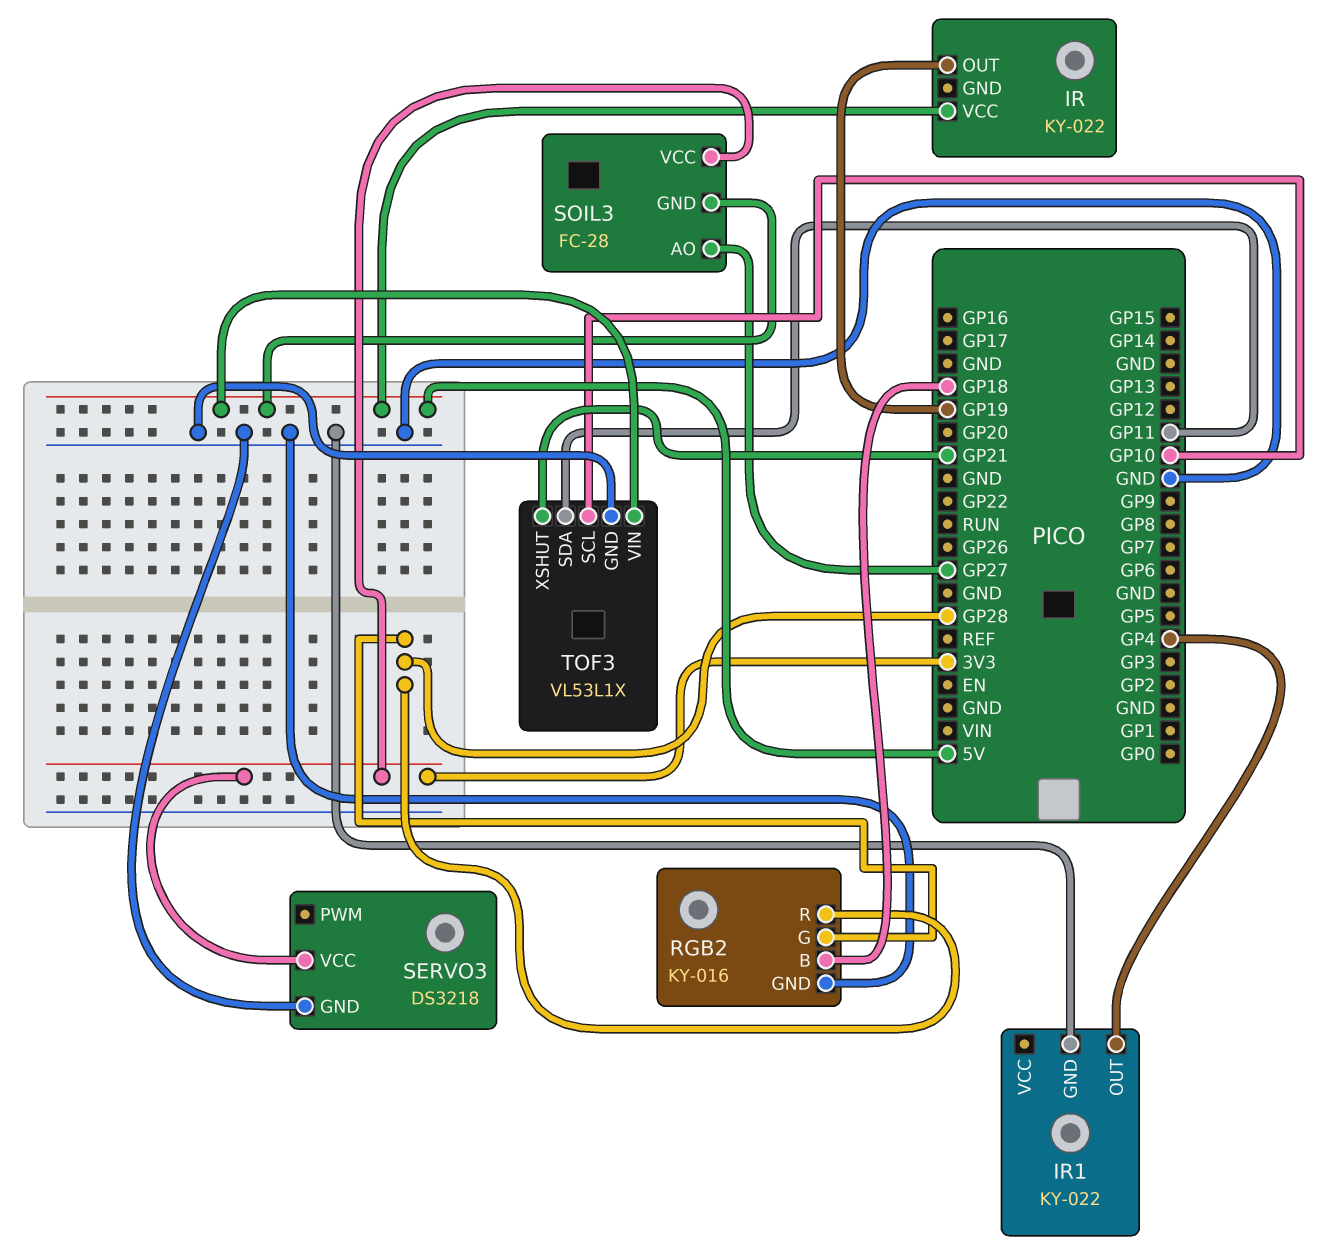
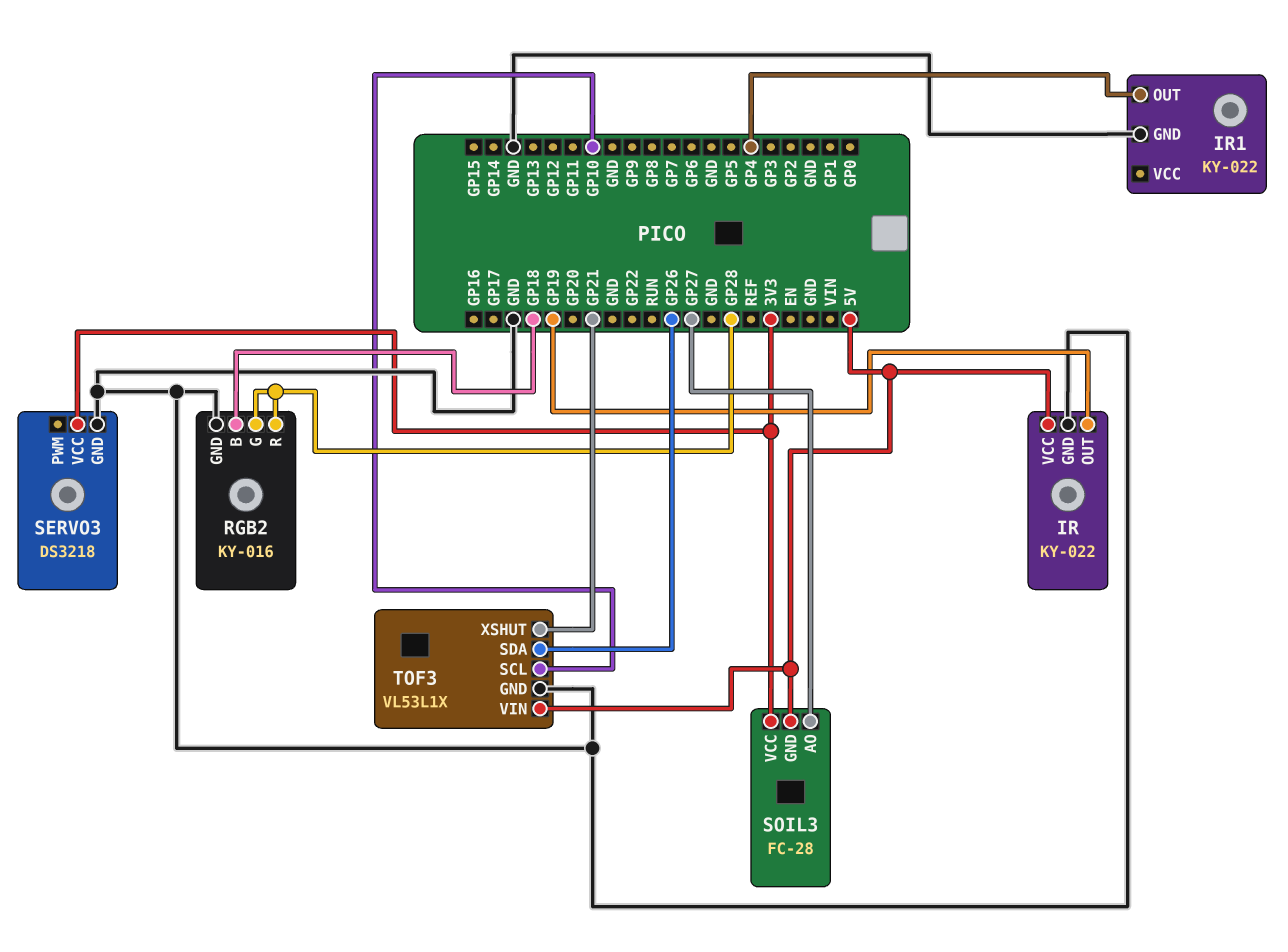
IR pin GND: none -> GND
TOF3 pin SDA: GP11 -> GP26

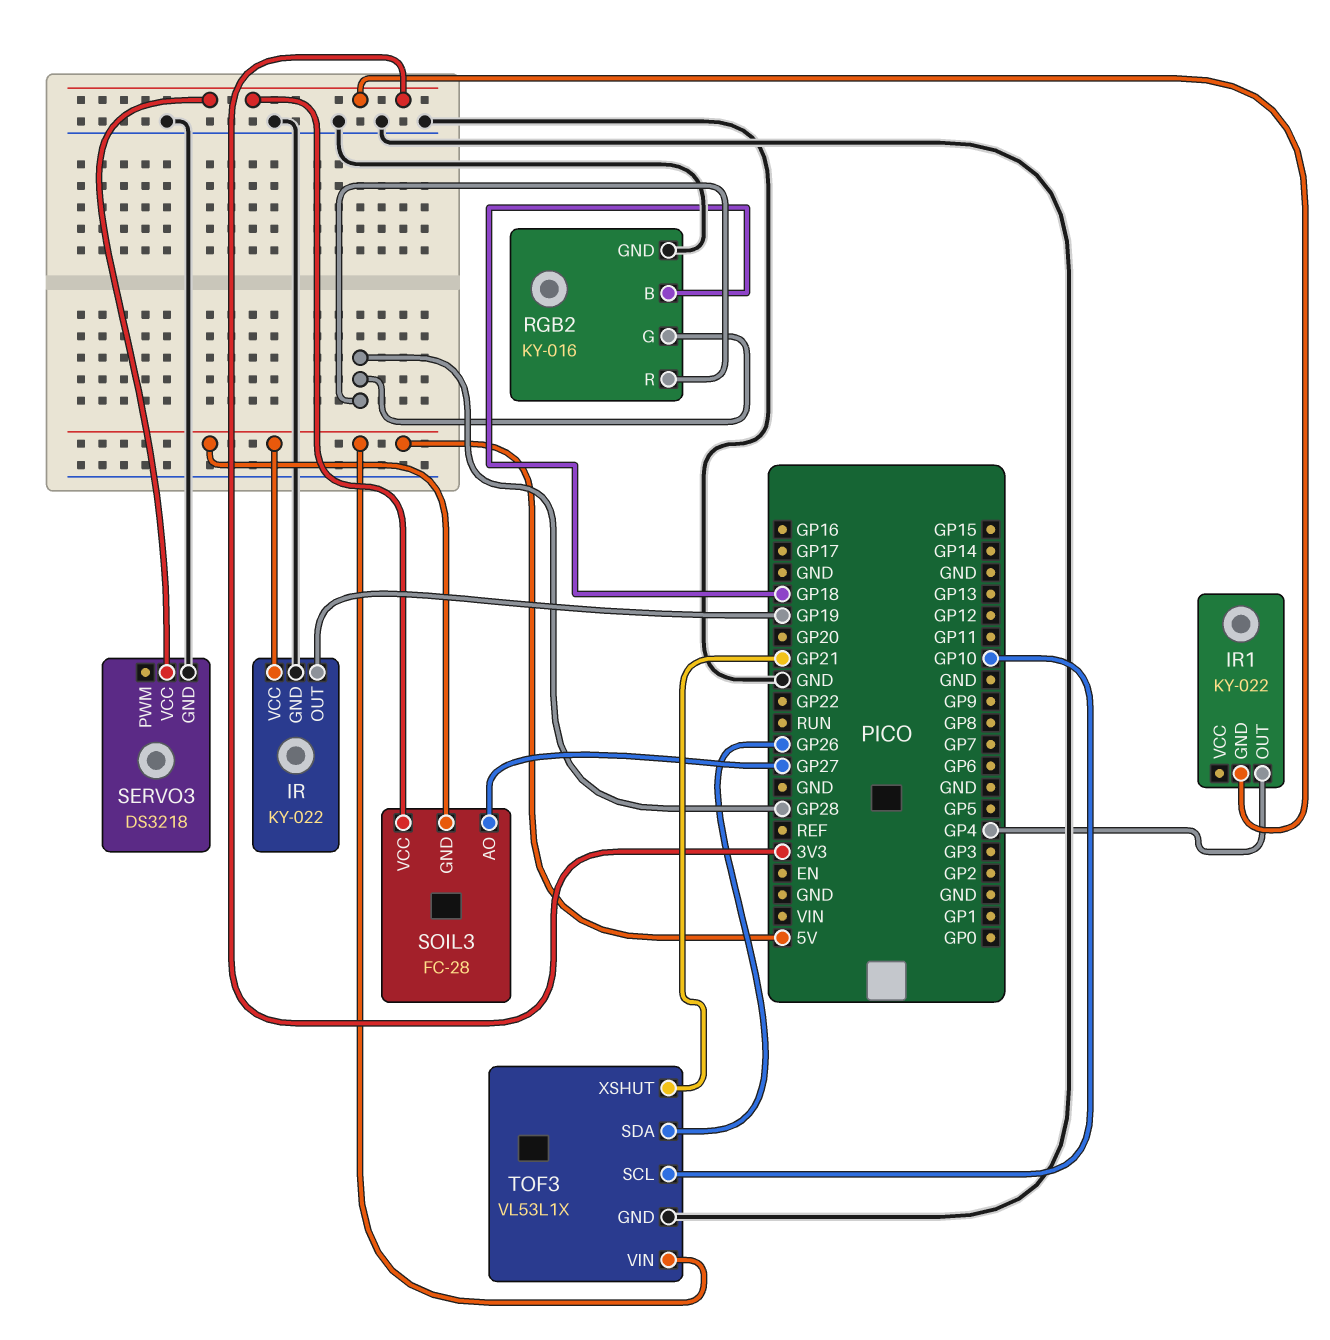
IR1 pin GND: GND -> 3V3

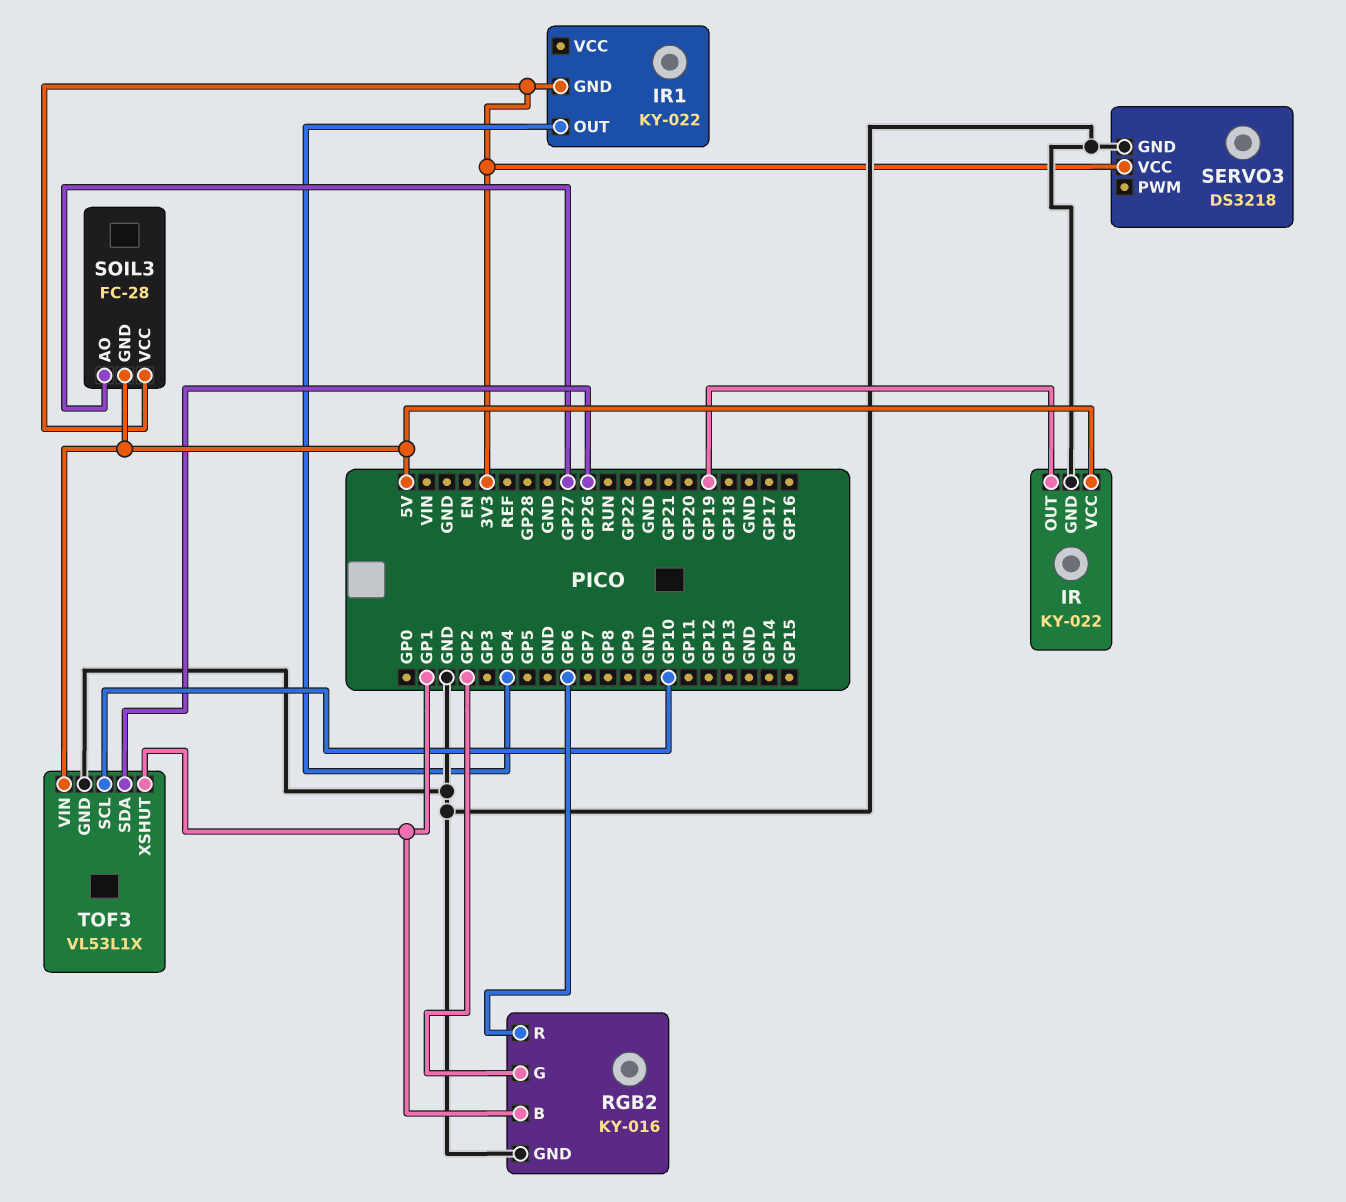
RGB2 pin B: GP18 -> GP1
RGB2 pin G: GP28 -> GP2
RGB2 pin R: GP28 -> GP6
TOF3 pin XSHUT: GP21 -> GP1

